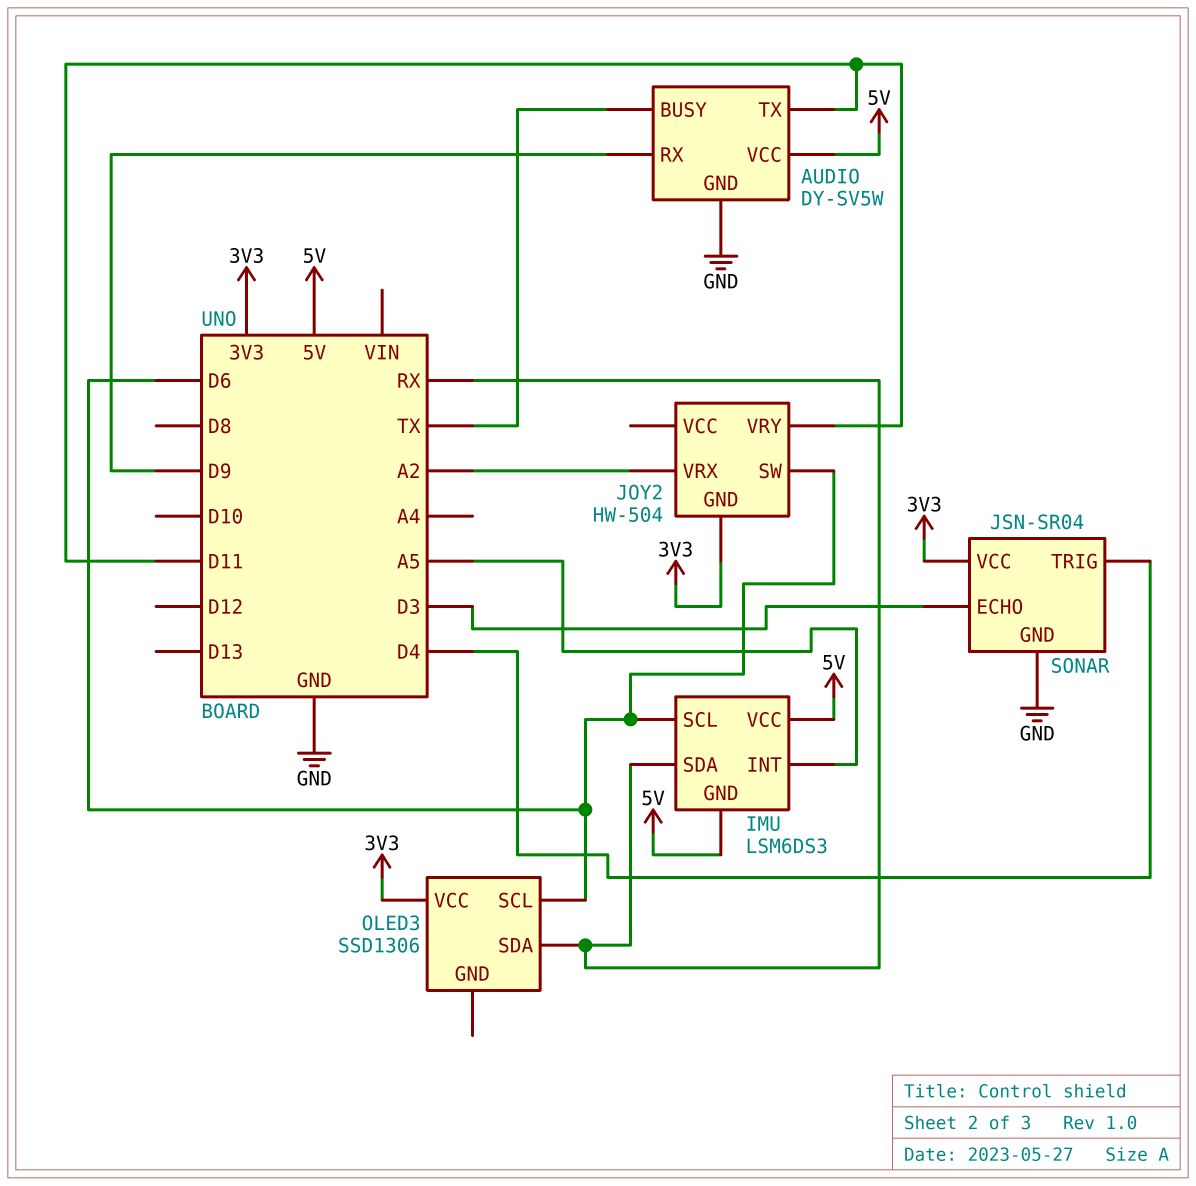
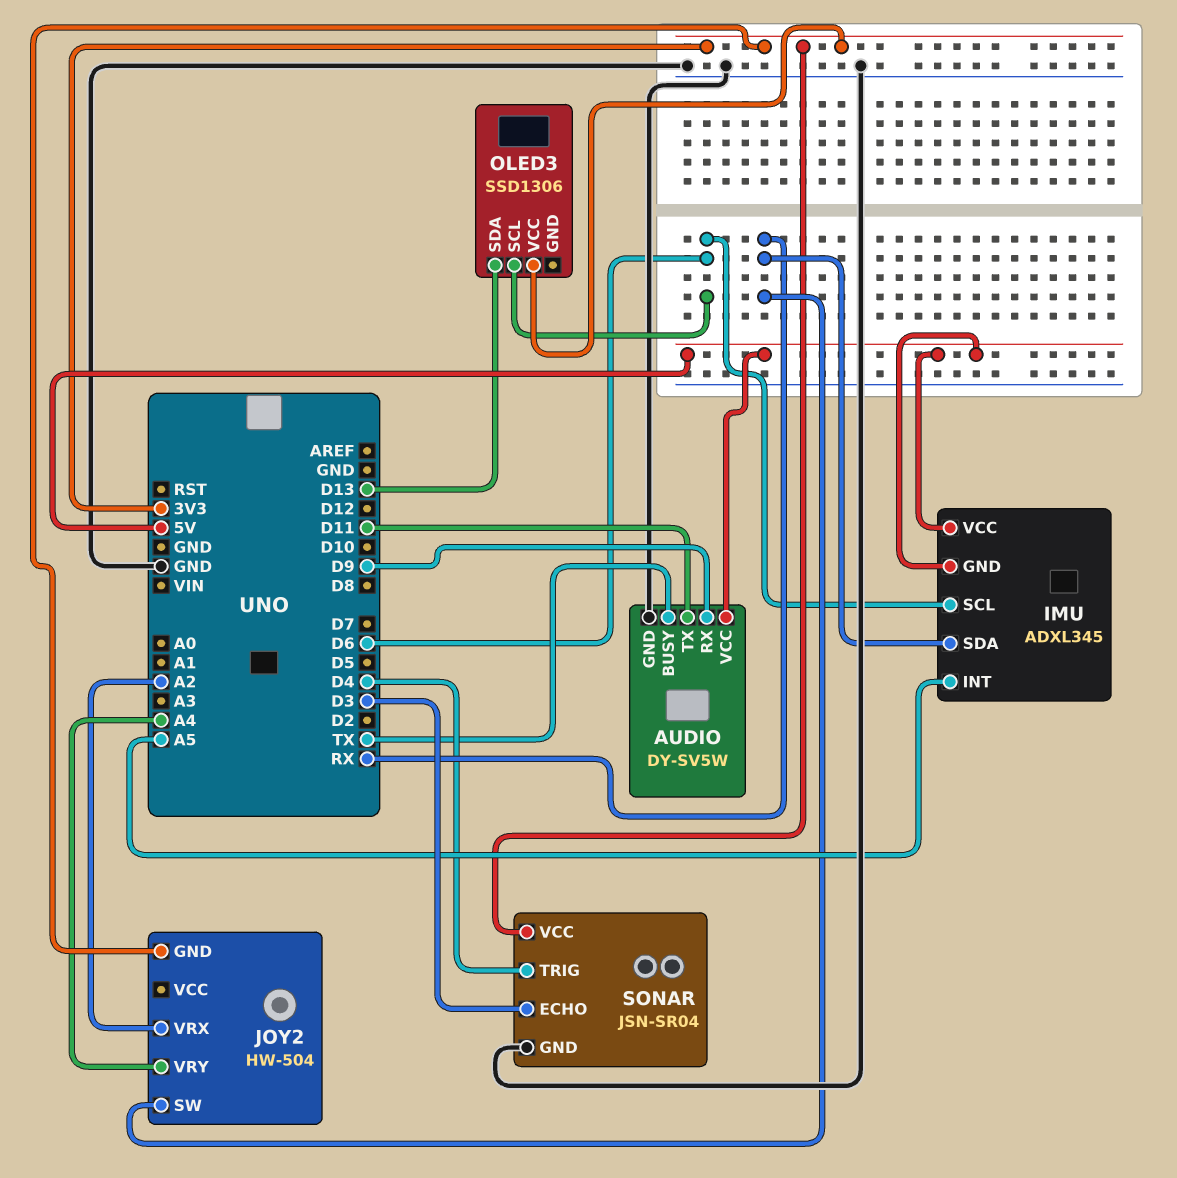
IMU: LSM6DS3 -> ADXL345
JOY2 pin SW: D6 -> RX
JOY2 pin VRY: D11 -> A4
OLED3 pin SDA: RX -> D13

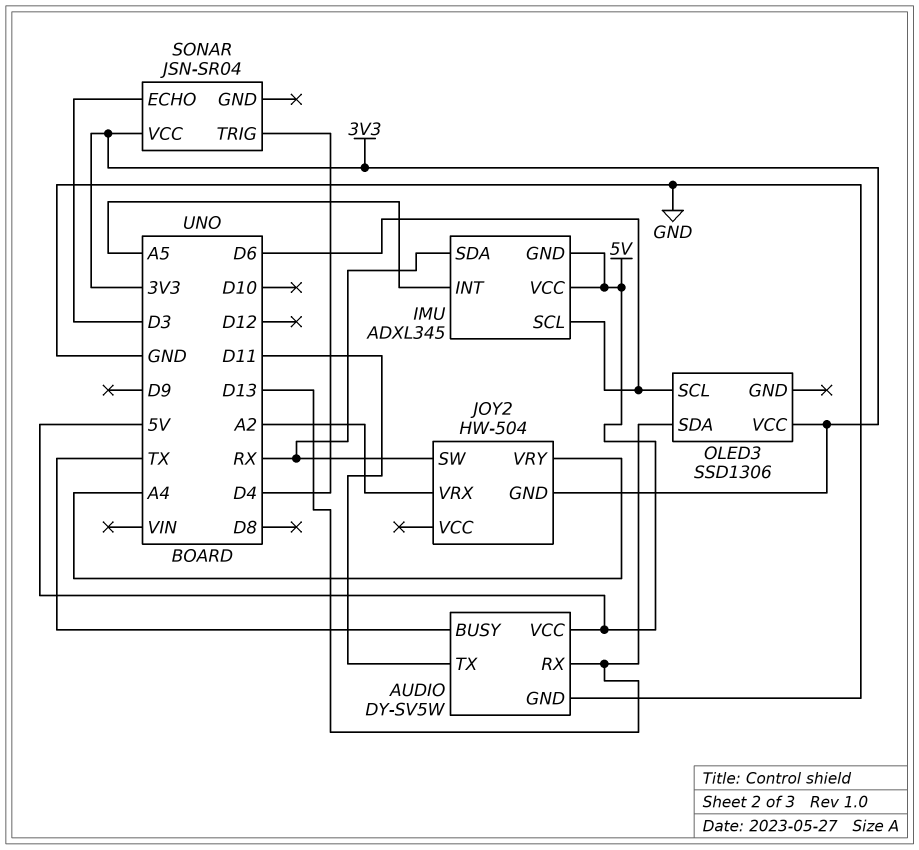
AUDIO pin RX: D9 -> D13
SONAR pin GND: GND -> none

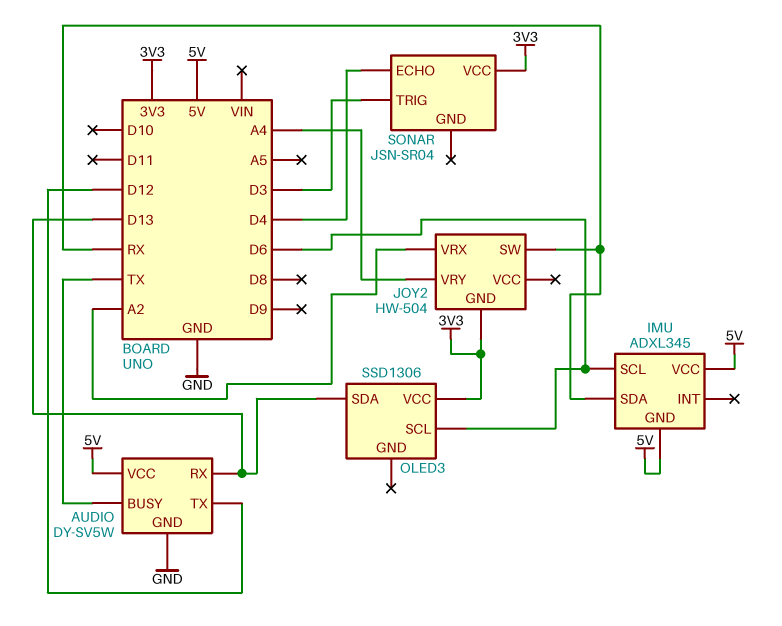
AUDIO pin TX: D11 -> D12
IMU pin INT: A5 -> none
SONAR pin ECHO: D3 -> D4
SONAR pin TRIG: D4 -> D3

